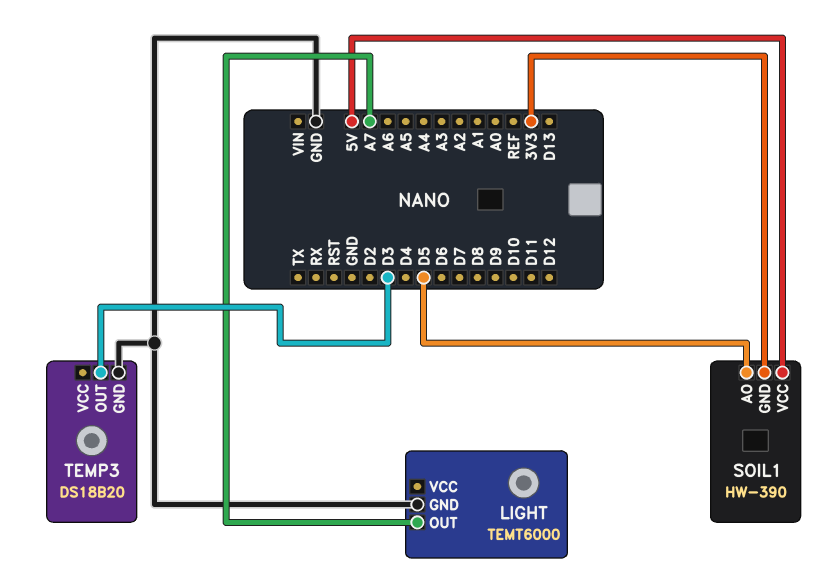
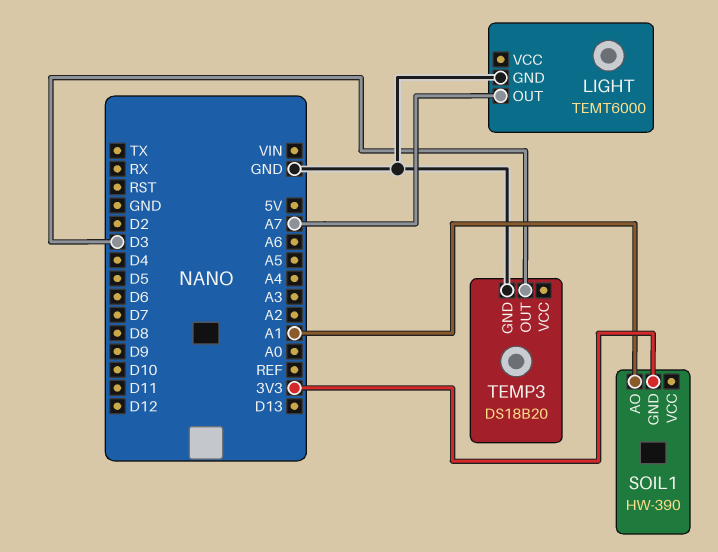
SOIL1 pin AO: D5 -> A1
SOIL1 pin VCC: 5V -> none

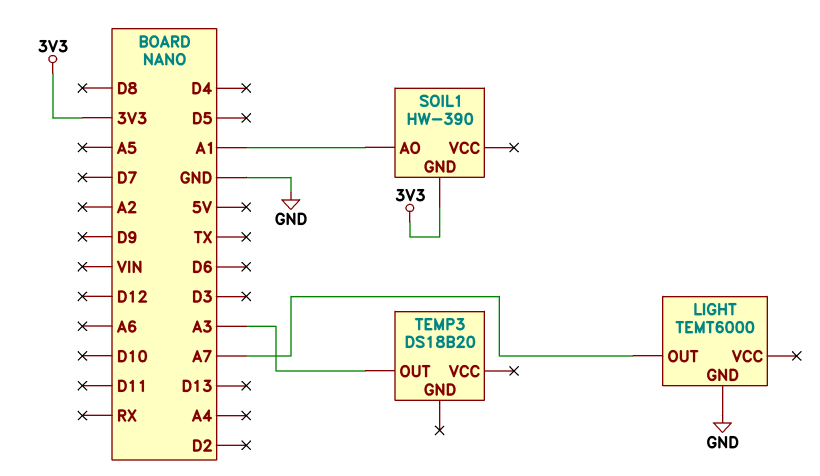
TEMP3 pin GND: GND -> none
TEMP3 pin OUT: D3 -> A3

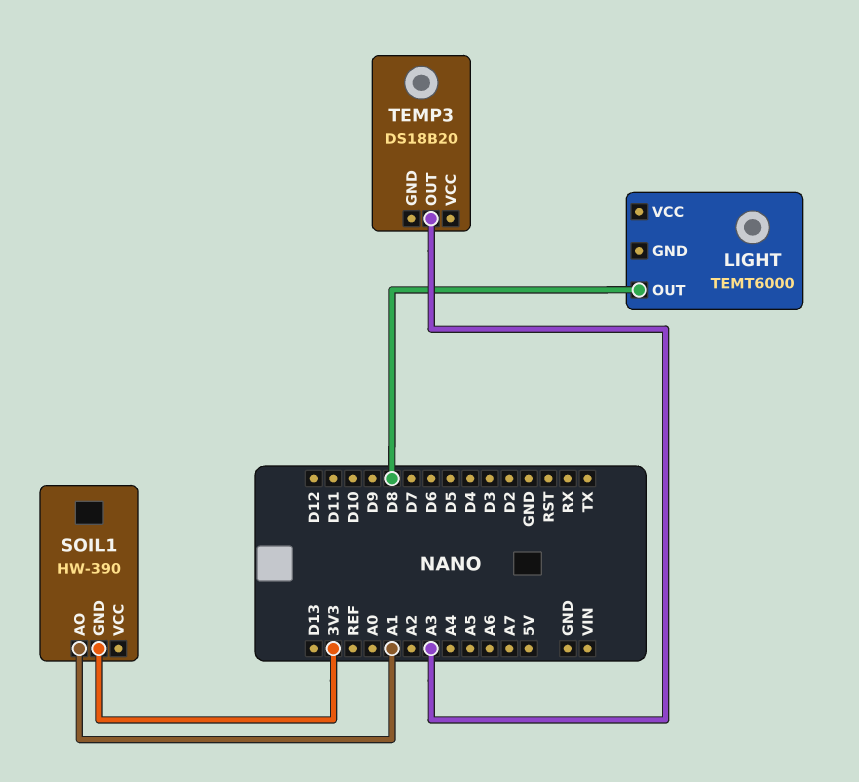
LIGHT pin GND: GND -> none
LIGHT pin OUT: A7 -> D8

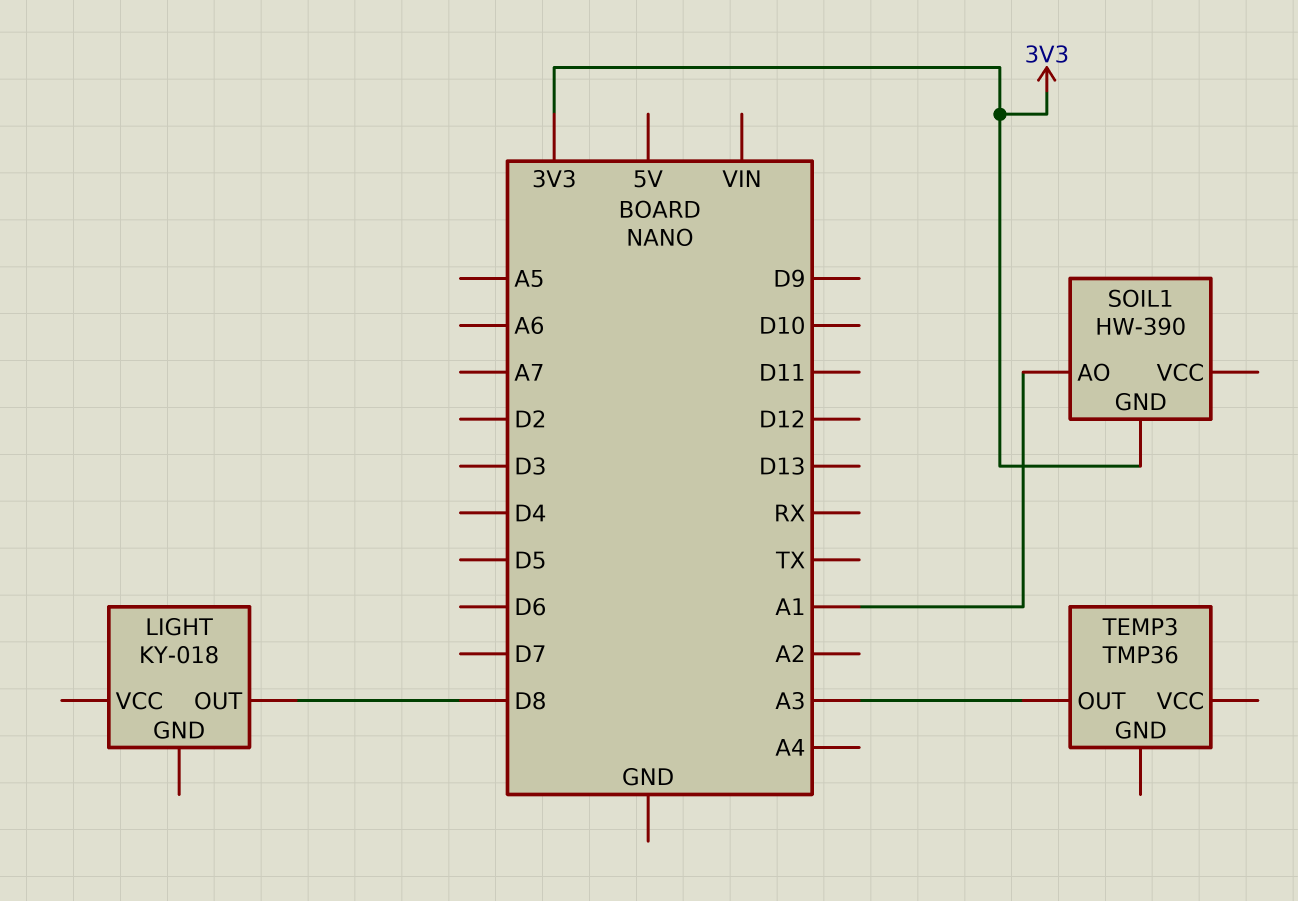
LIGHT: TEMT6000 -> KY-018
TEMP3: DS18B20 -> TMP36

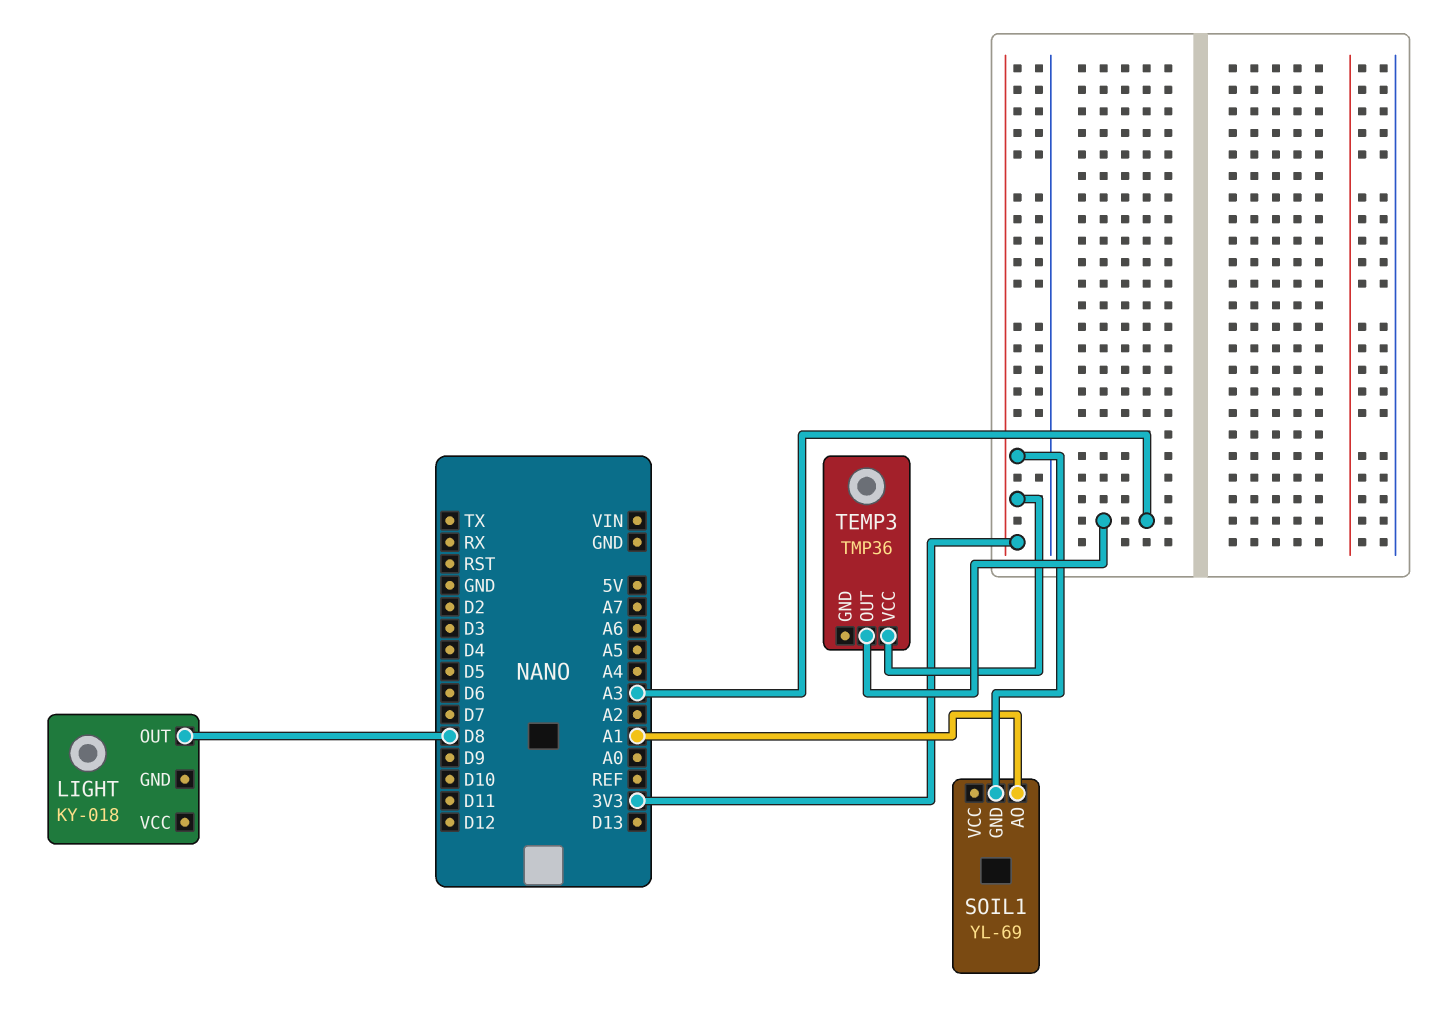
SOIL1: HW-390 -> YL-69
TEMP3 pin VCC: none -> 3V3

